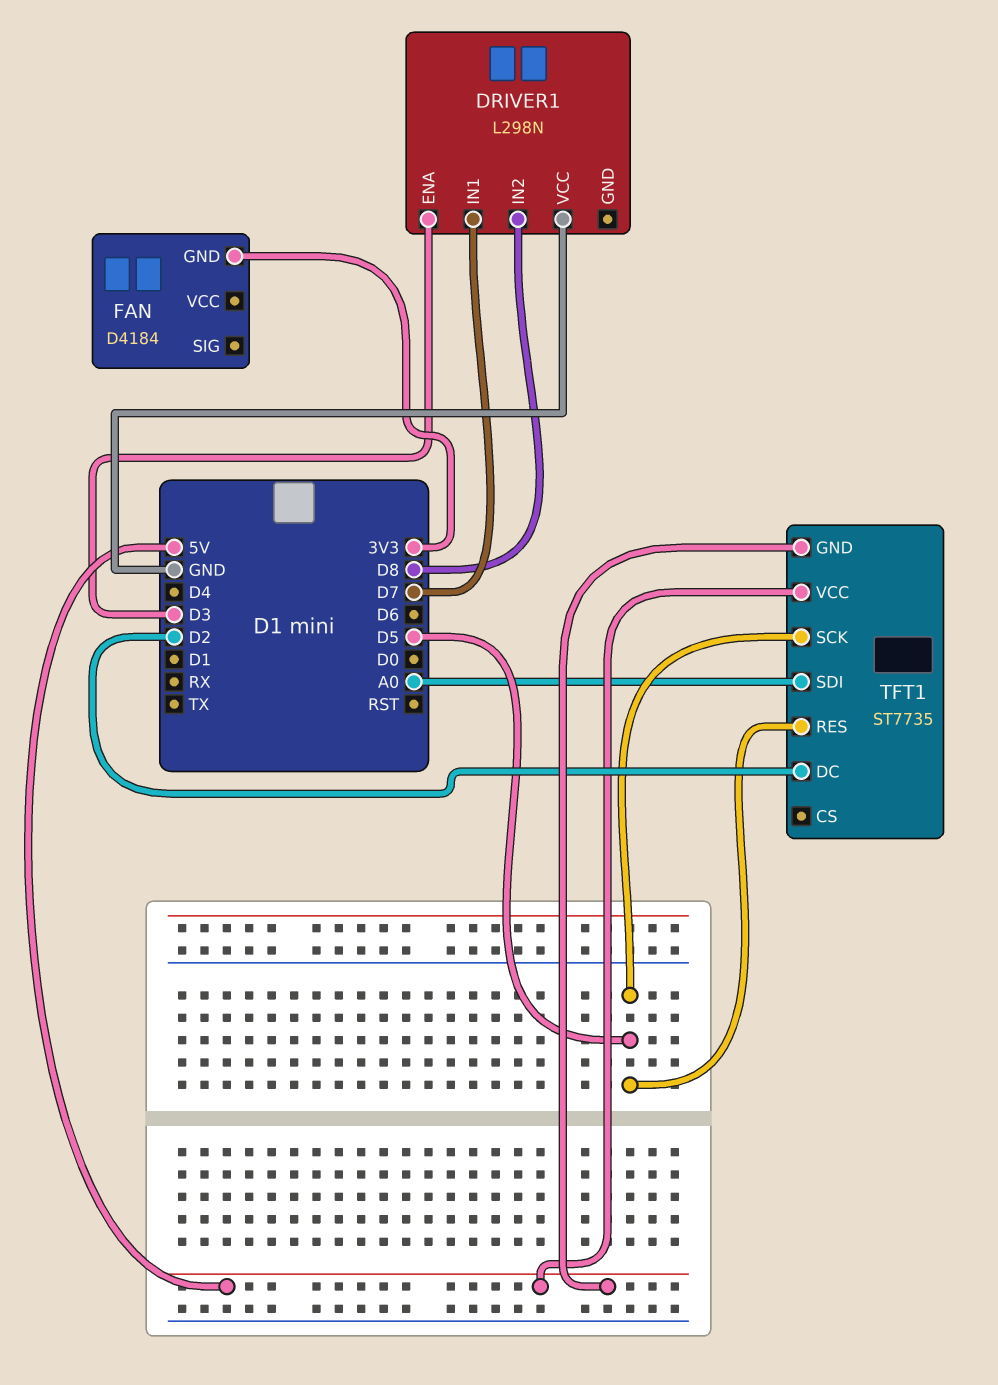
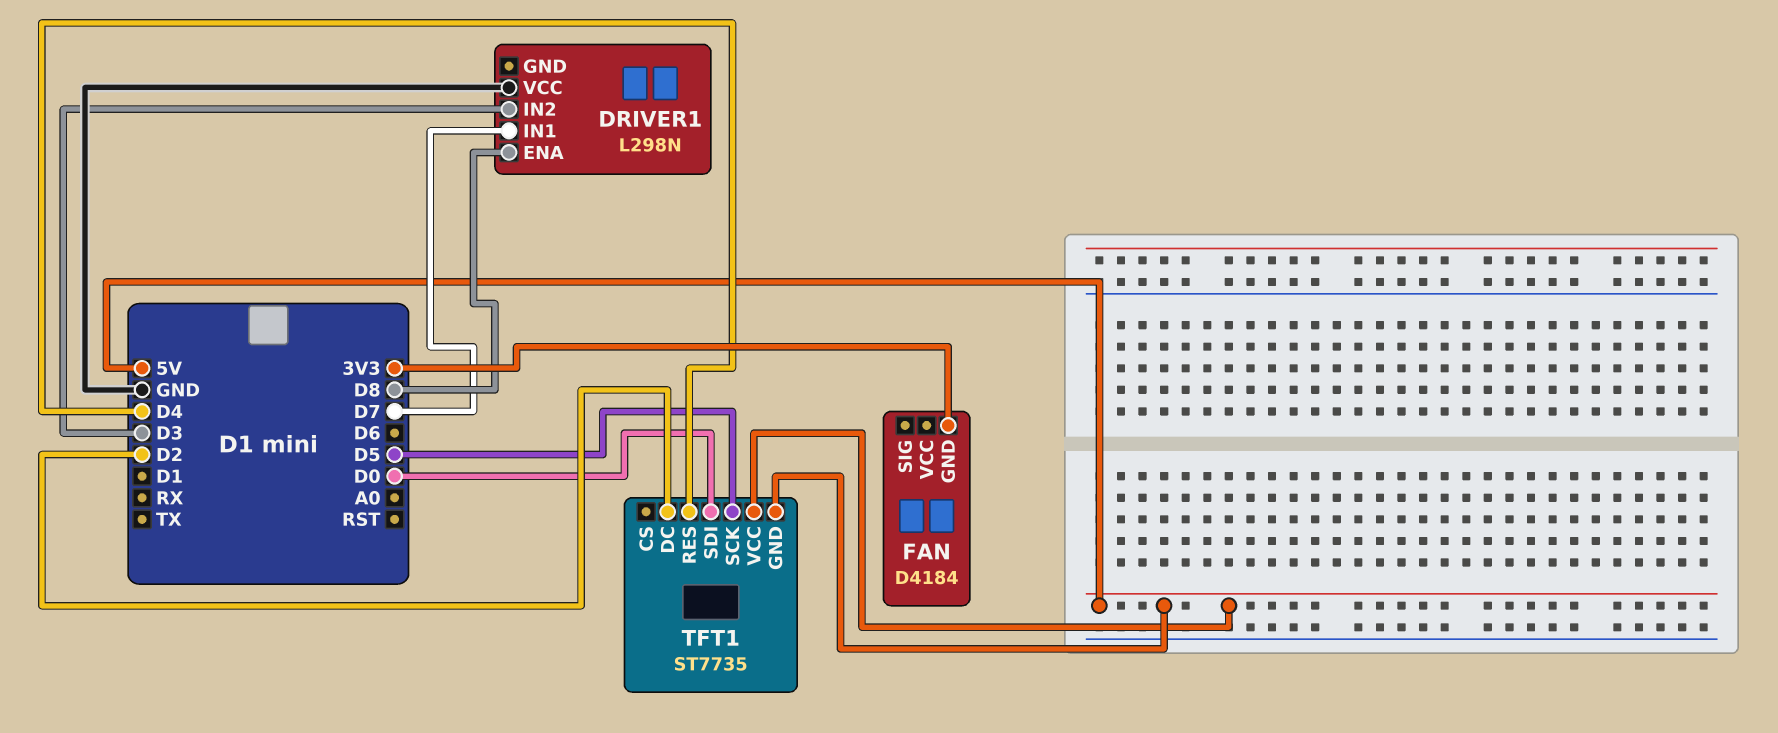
DRIVER1 pin ENA: D3 -> D8
DRIVER1 pin IN2: D8 -> D3
TFT1 pin RES: D5 -> D4
TFT1 pin SDI: A0 -> D0

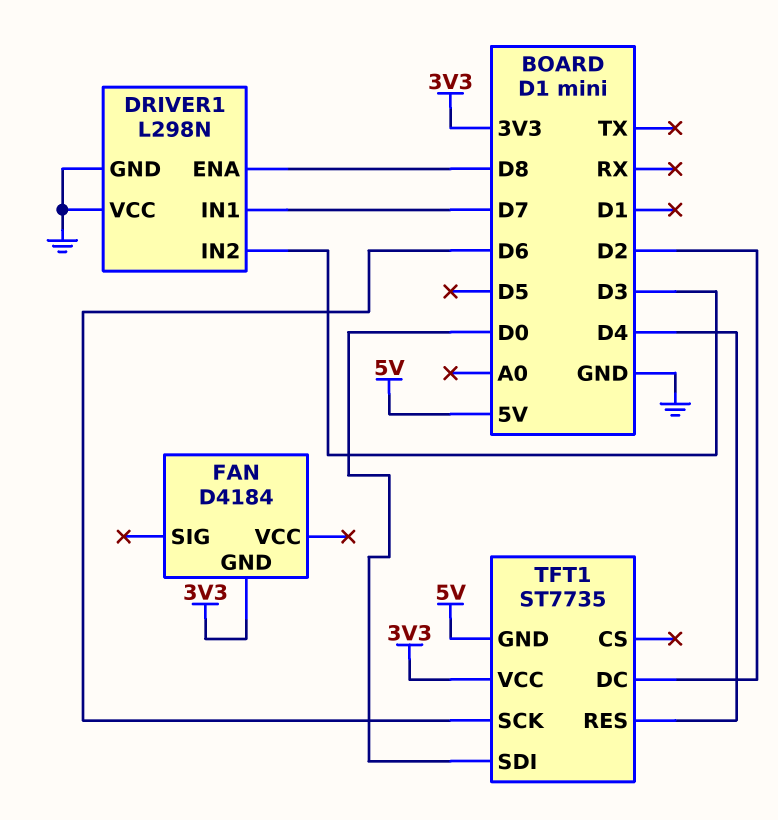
DRIVER1 pin GND: none -> GND
TFT1 pin SCK: D5 -> D6
TFT1 pin VCC: 5V -> 3V3

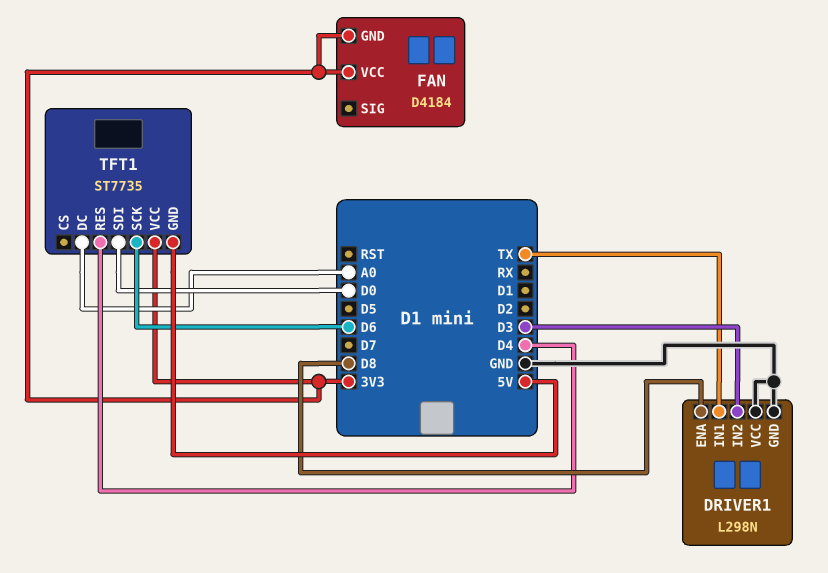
DRIVER1 pin IN1: D7 -> TX
FAN pin VCC: none -> 3V3
TFT1 pin DC: D2 -> A0

